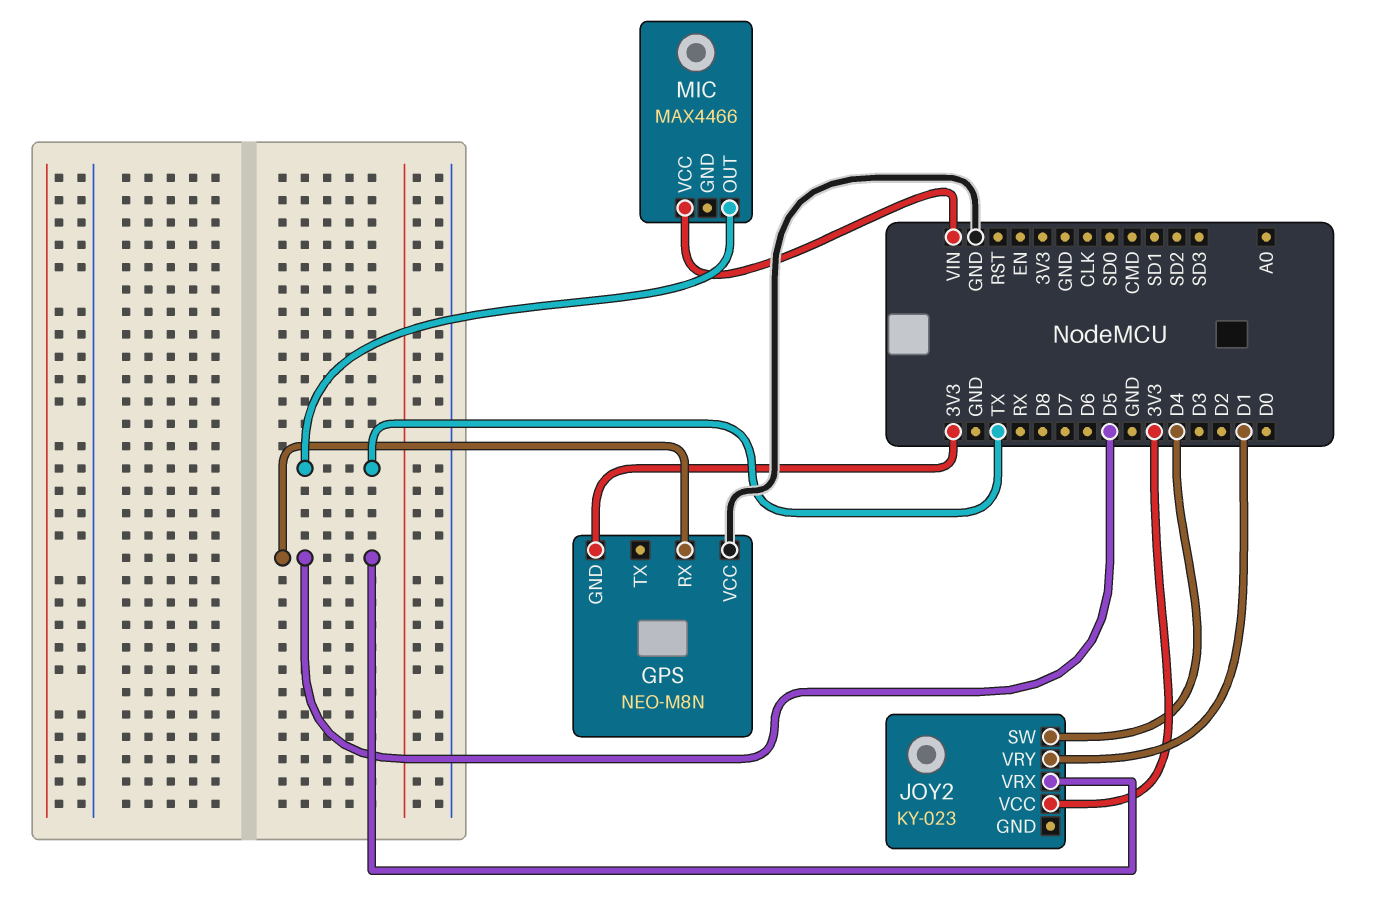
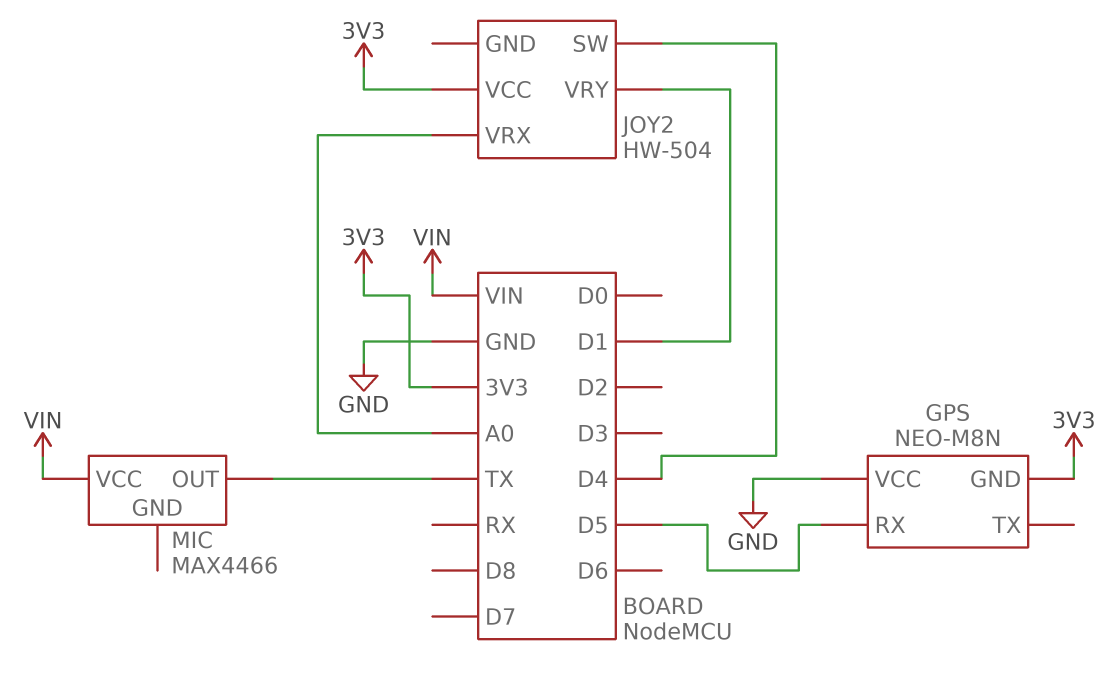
JOY2: KY-023 -> HW-504
JOY2 pin VRX: D5 -> A0

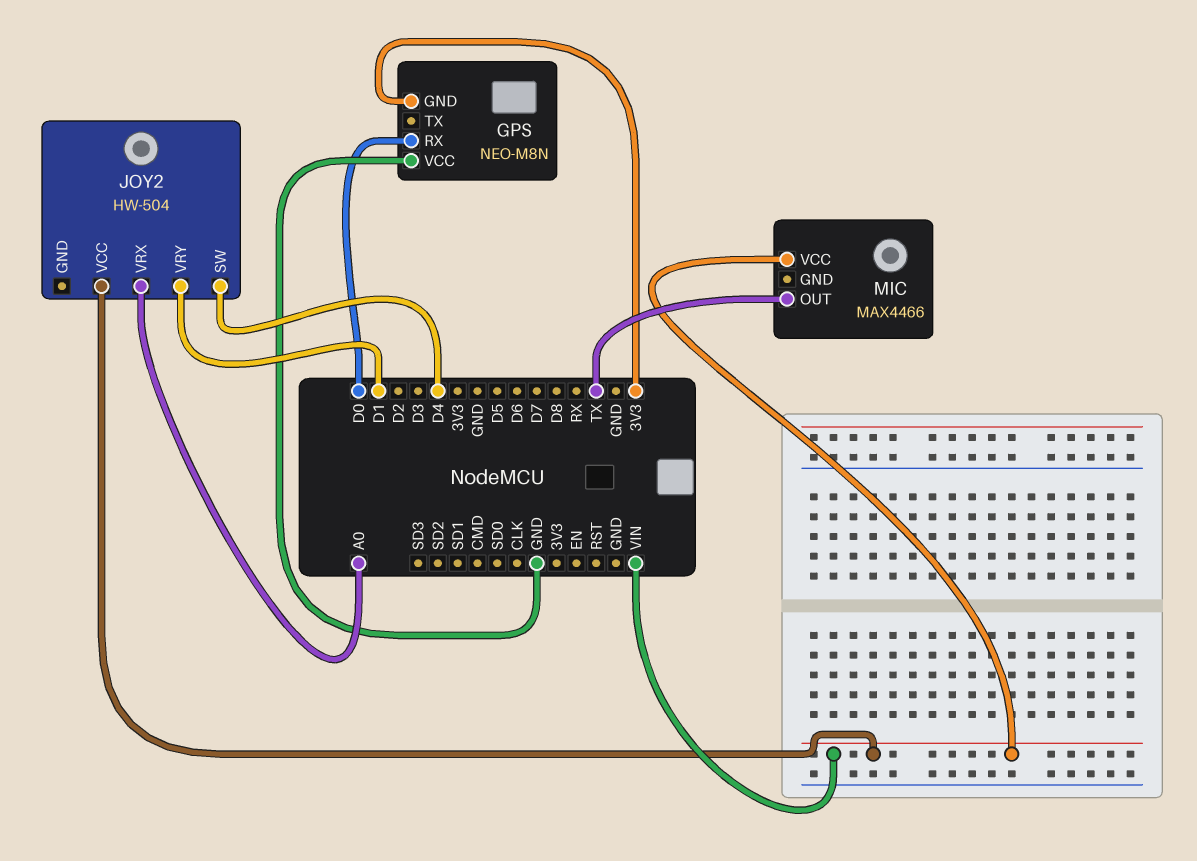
GPS pin RX: D5 -> D0
JOY2 pin VCC: 3V3 -> VIN

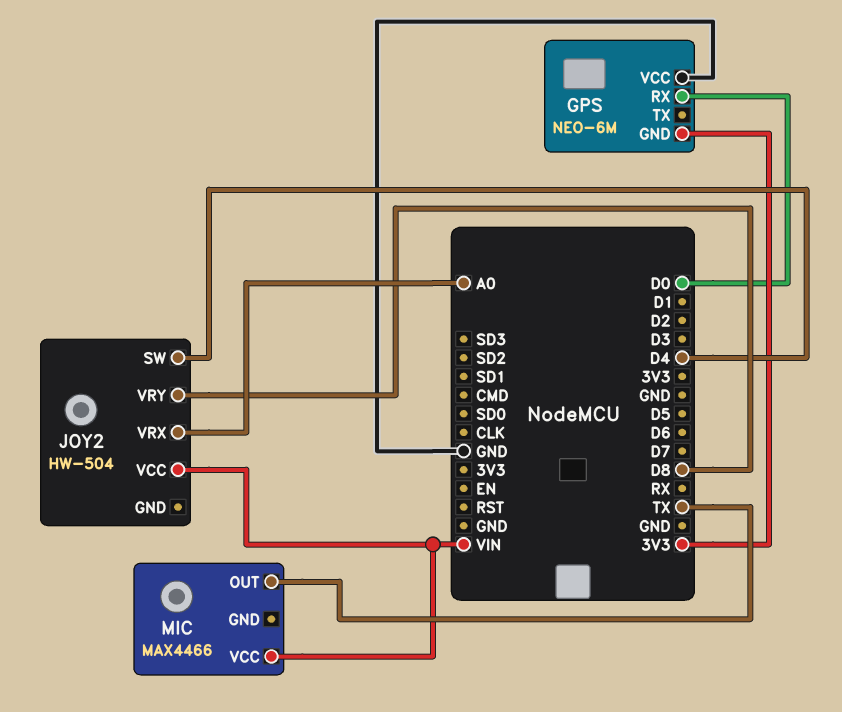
GPS: NEO-M8N -> NEO-6M
JOY2 pin VRY: D1 -> D8

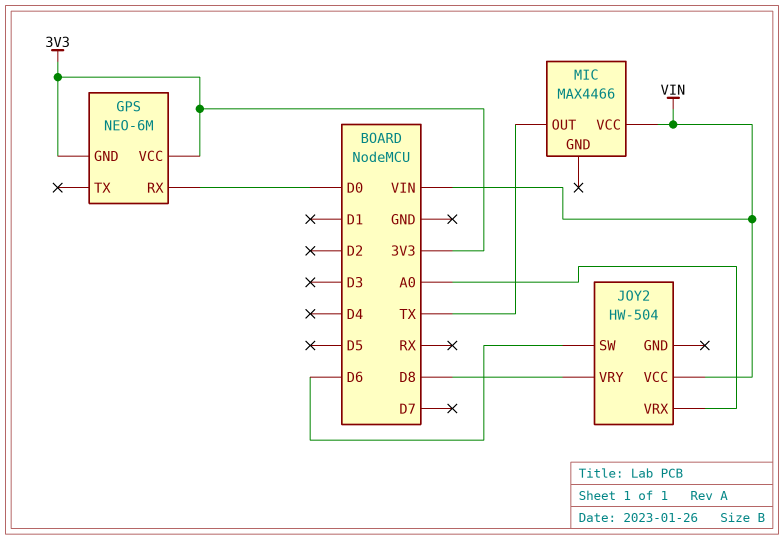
GPS pin VCC: GND -> 3V3
JOY2 pin SW: D4 -> D6

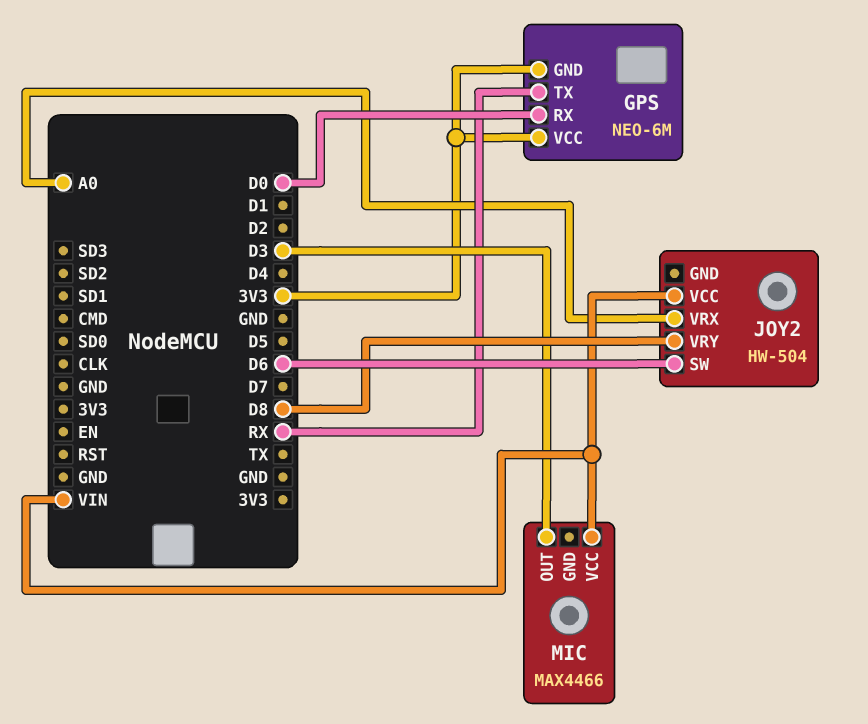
GPS pin TX: none -> RX
MIC pin OUT: TX -> D3

